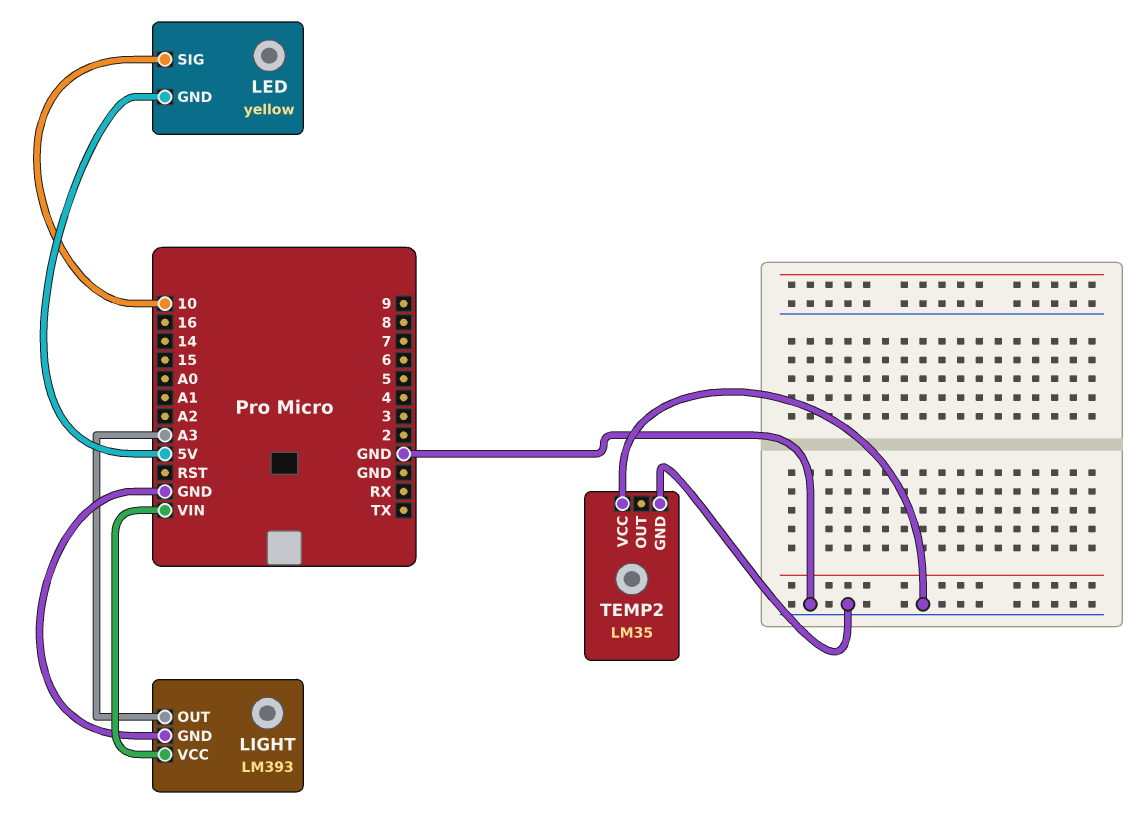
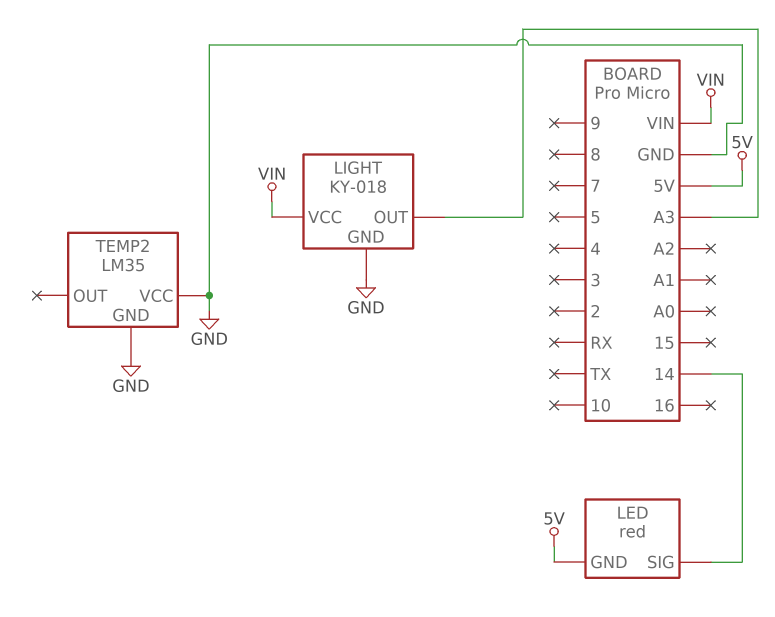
LED: yellow -> red
LED pin SIG: 10 -> 14
LIGHT: LM393 -> KY-018

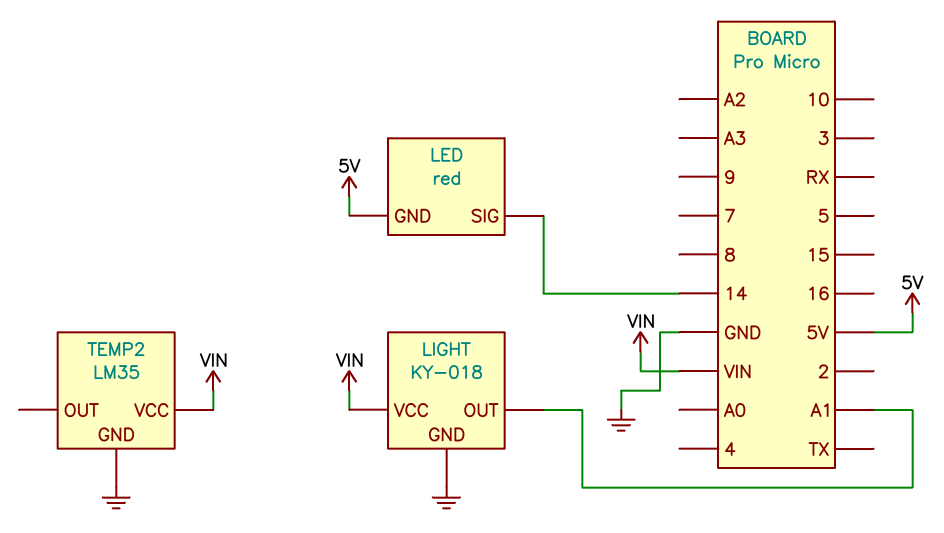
LIGHT pin OUT: A3 -> A1
TEMP2 pin VCC: GND -> VIN

